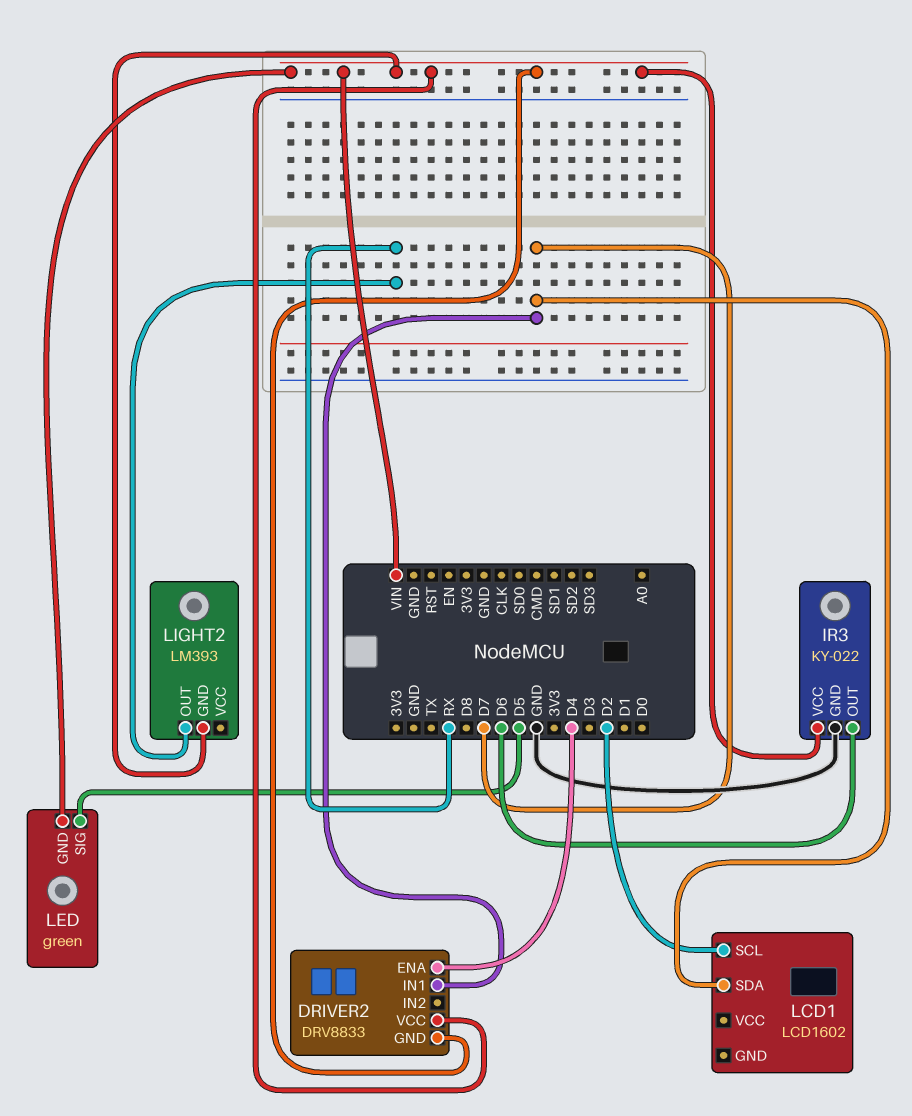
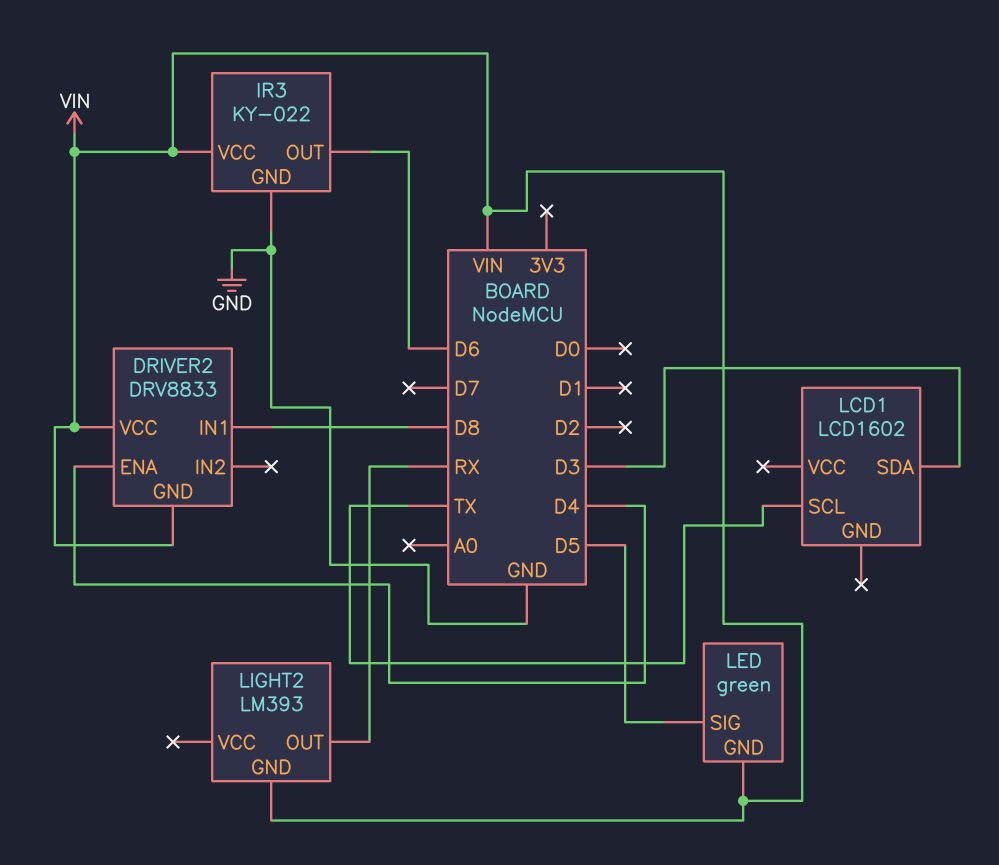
DRIVER2 pin IN1: D7 -> D8
LCD1 pin SCL: D2 -> TX
LCD1 pin SDA: D7 -> D3

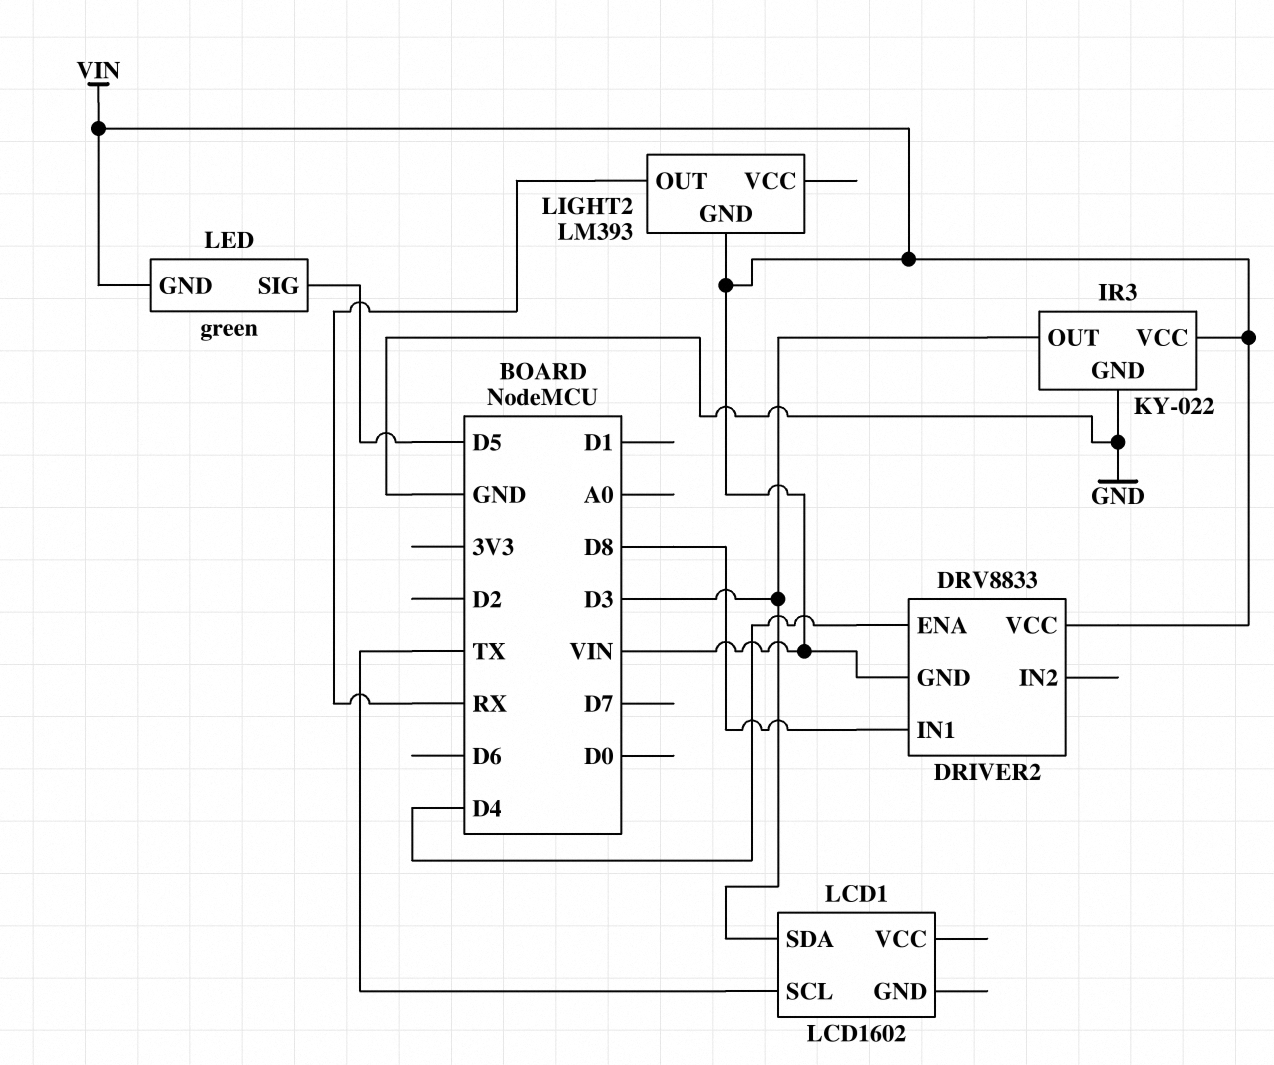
IR3 pin OUT: D6 -> D3

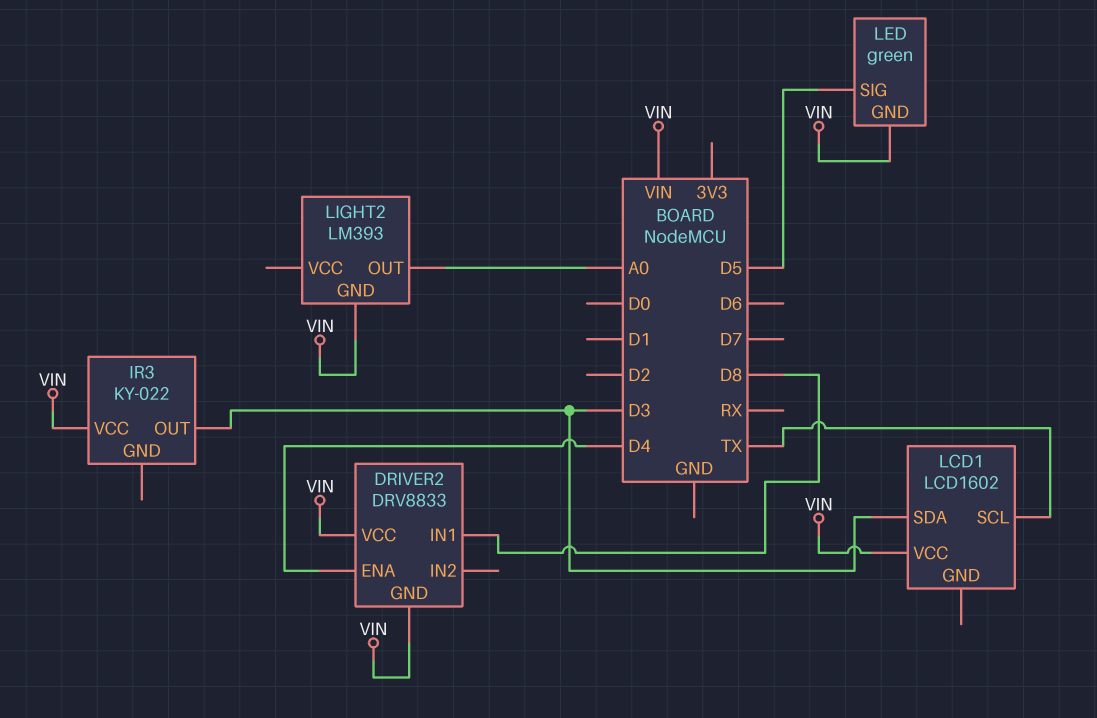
IR3 pin GND: GND -> none
LCD1 pin VCC: none -> VIN
LIGHT2 pin OUT: RX -> A0

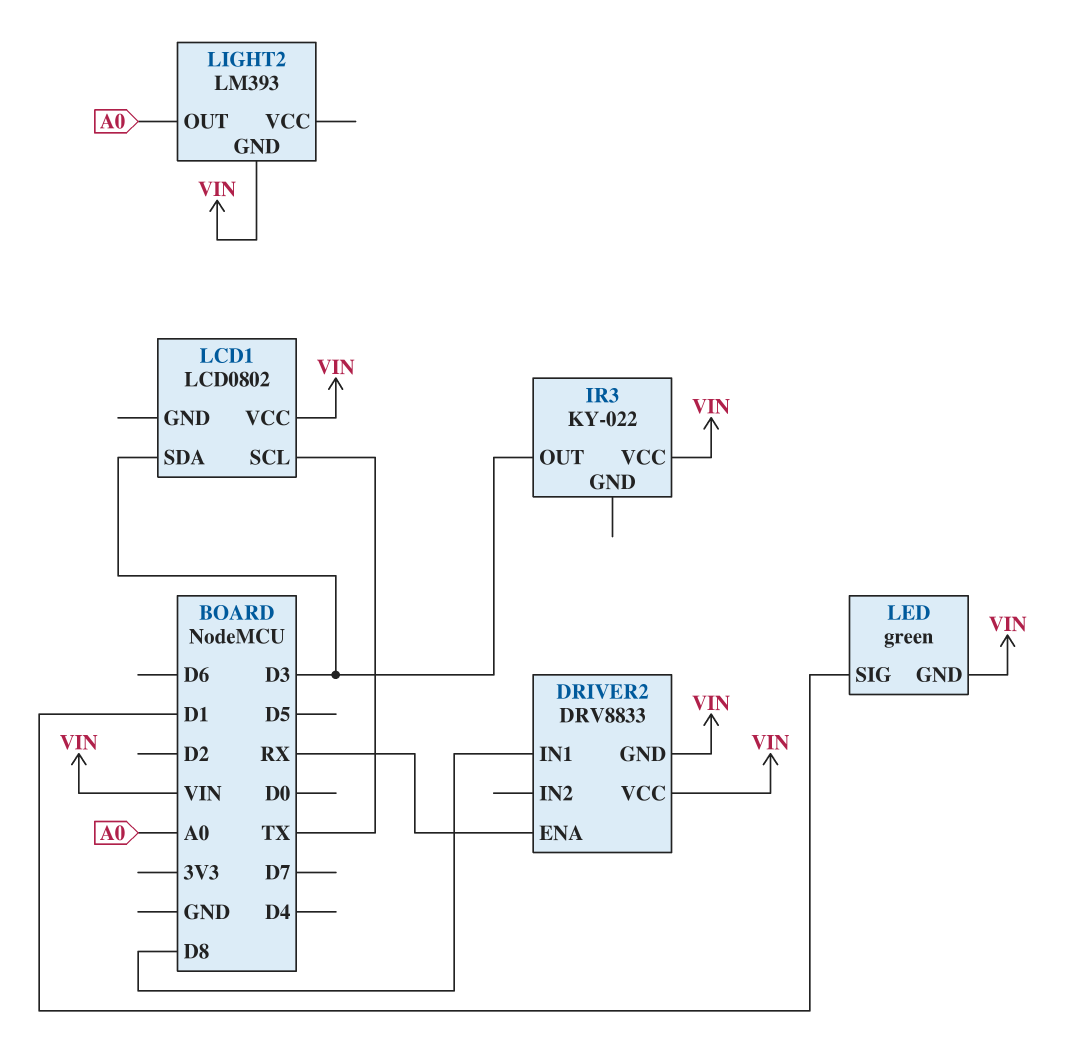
DRIVER2 pin ENA: D4 -> RX
LCD1: LCD1602 -> LCD0802
LED pin SIG: D5 -> D1

